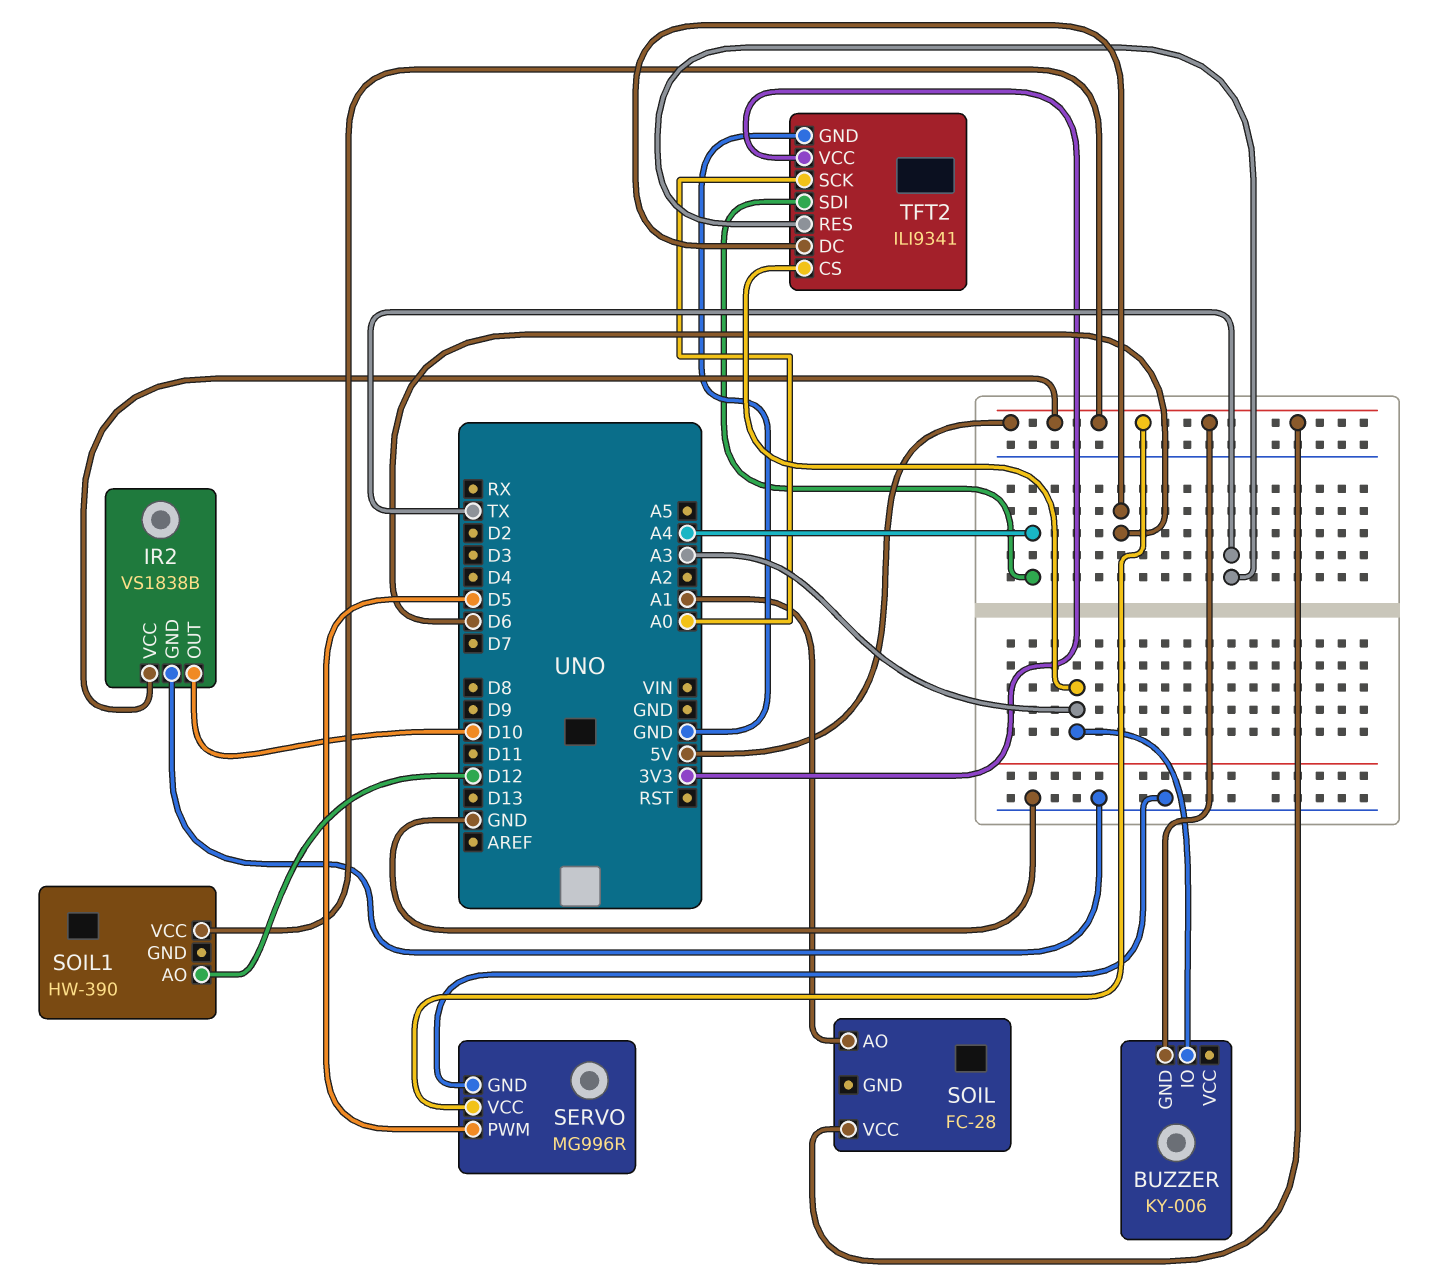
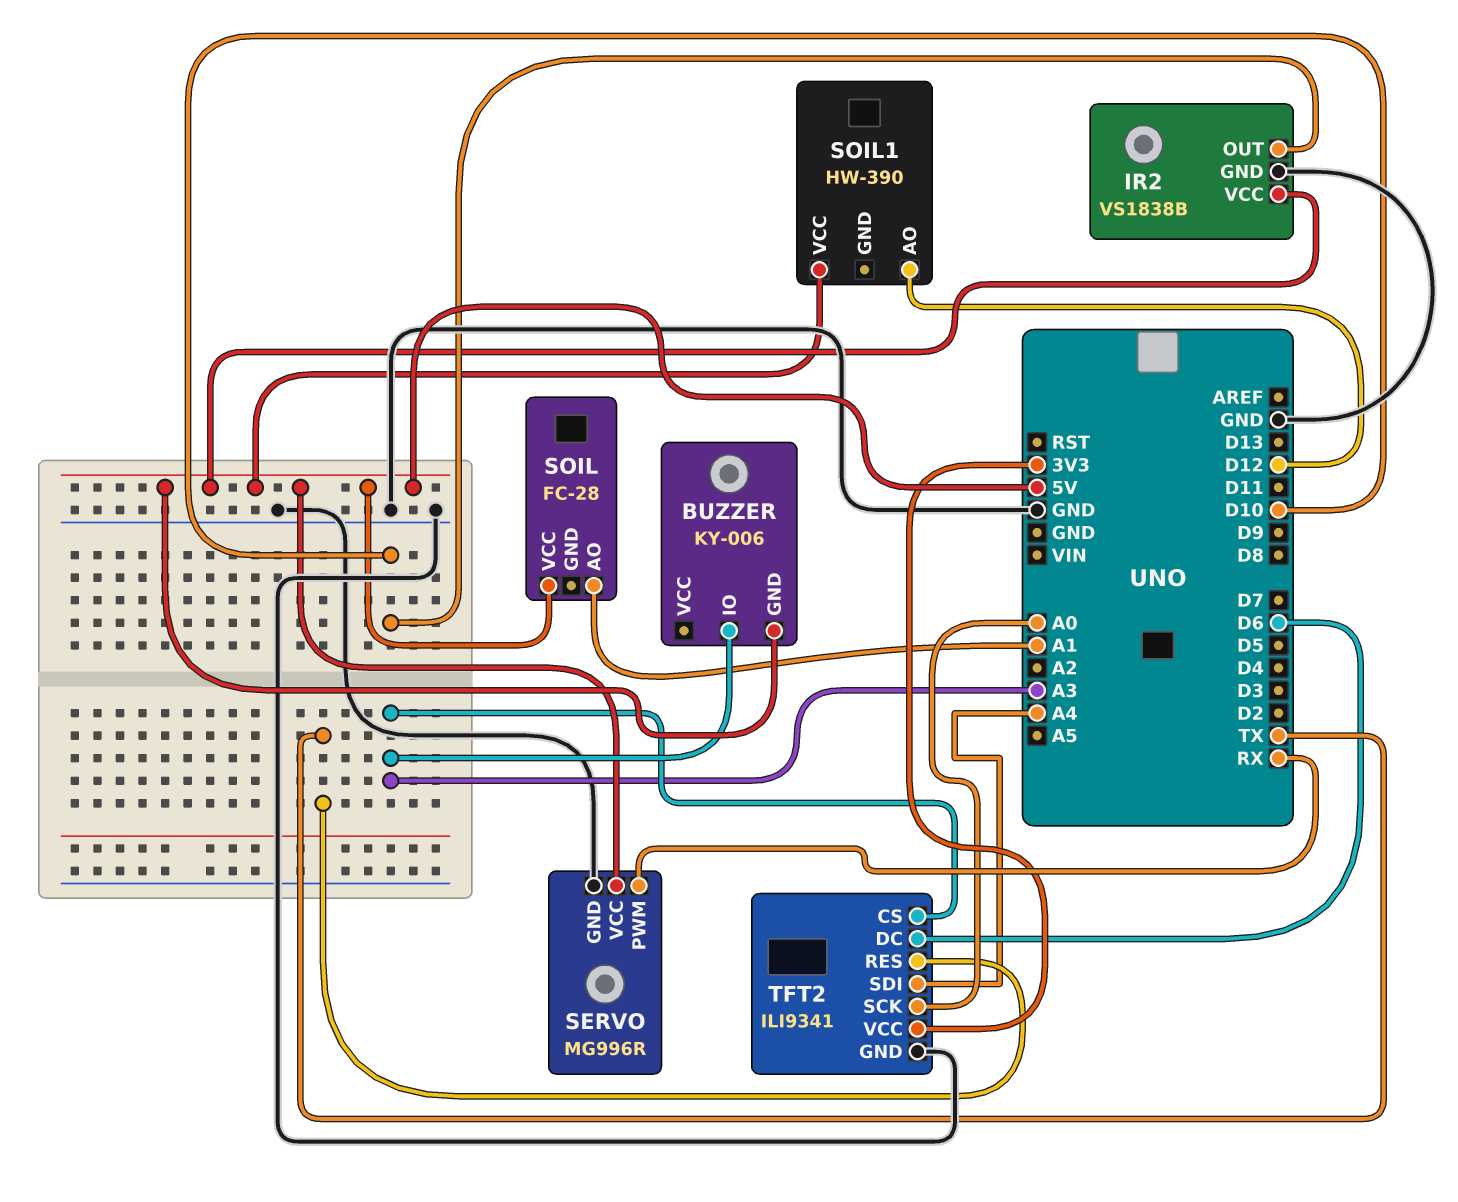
SERVO pin PWM: D5 -> RX

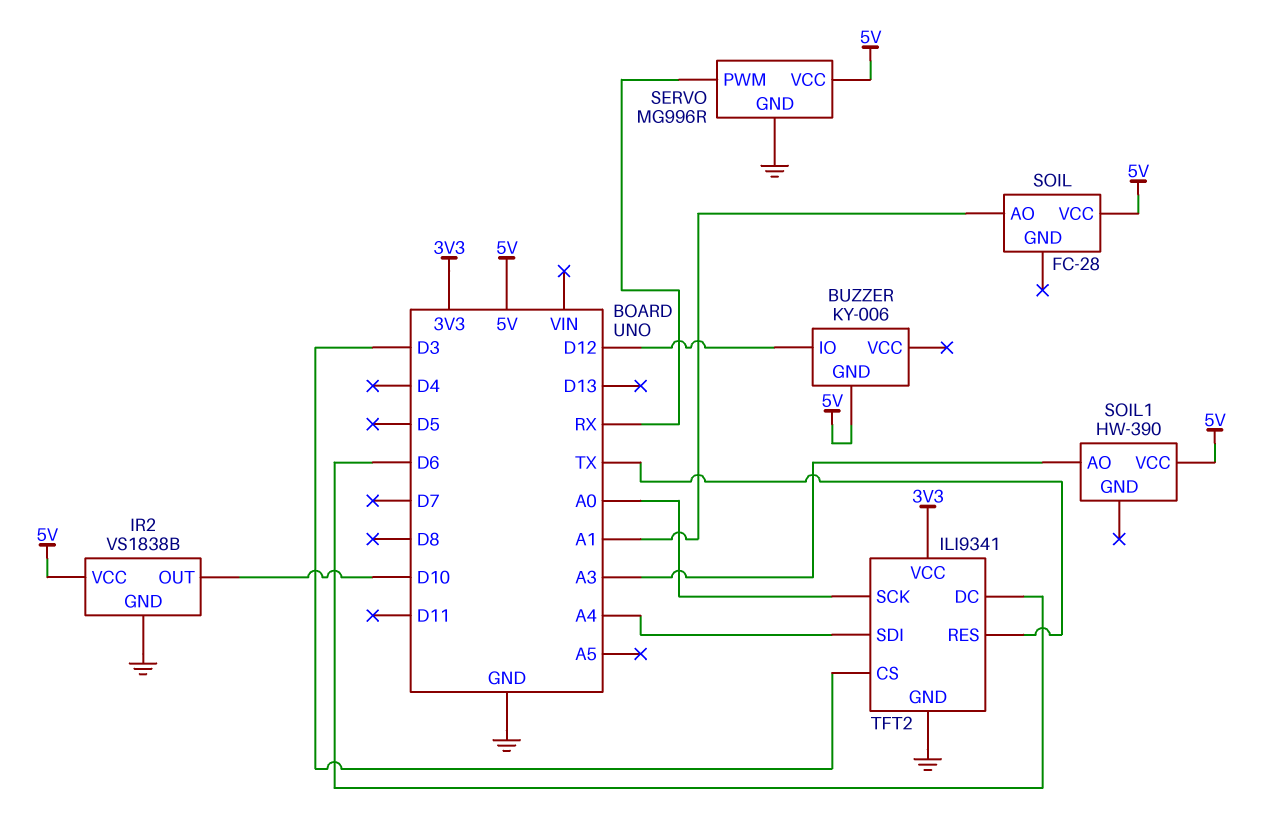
BUZZER pin IO: A3 -> D12
SOIL1 pin AO: D12 -> A3
TFT2 pin CS: A3 -> D3

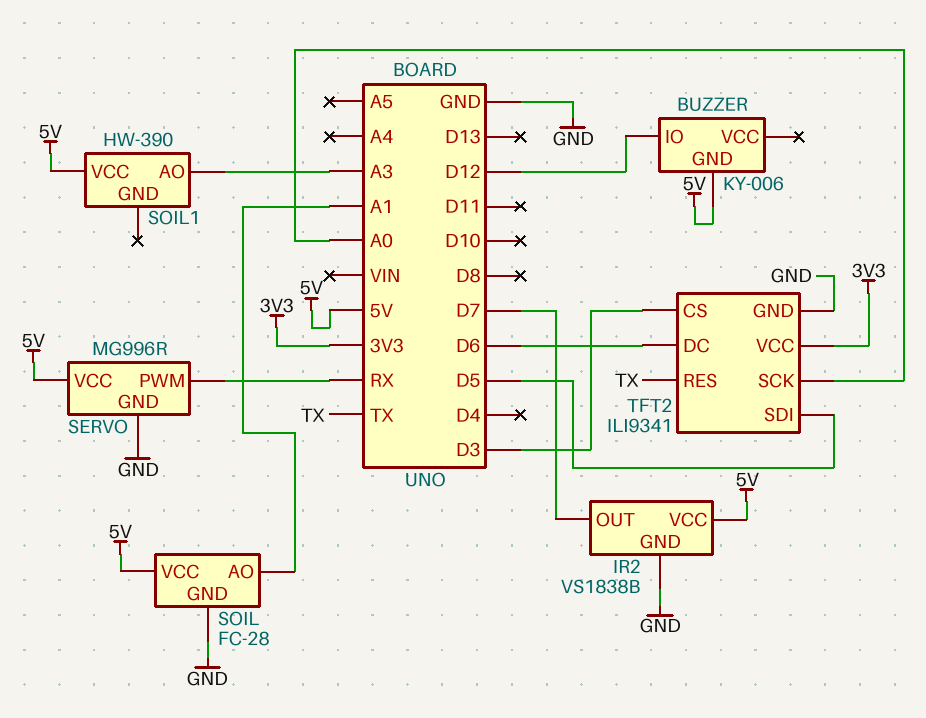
IR2 pin OUT: D10 -> D7
SOIL pin GND: none -> GND
TFT2 pin SDI: A4 -> D5

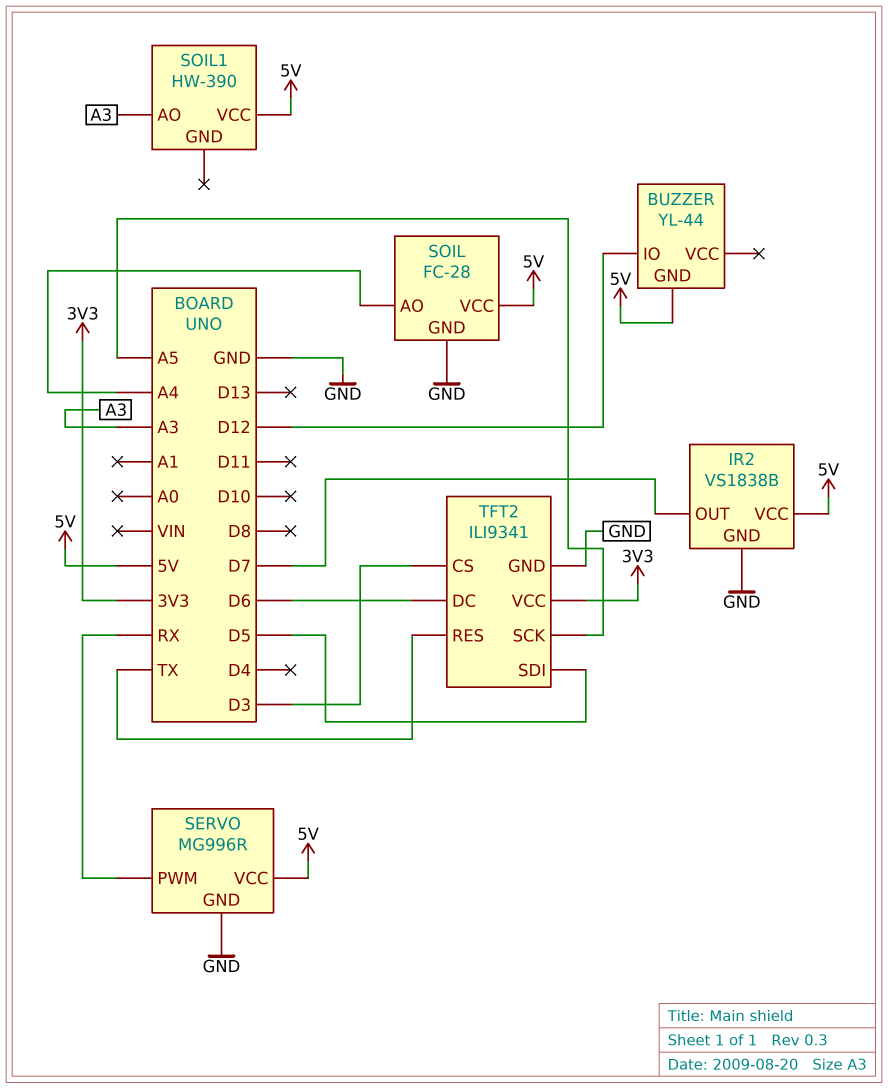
BUZZER: KY-006 -> YL-44
SOIL pin AO: A1 -> A4
TFT2 pin SCK: A0 -> A5

